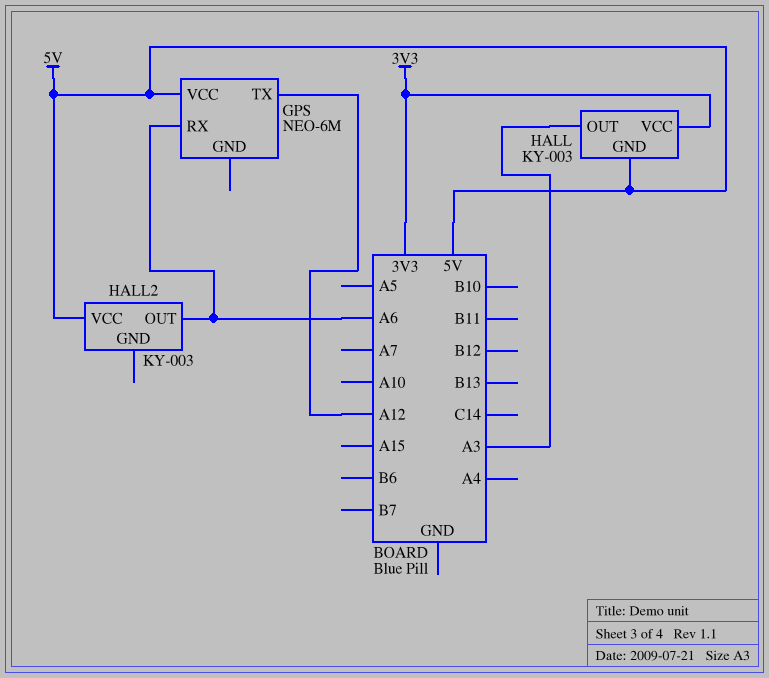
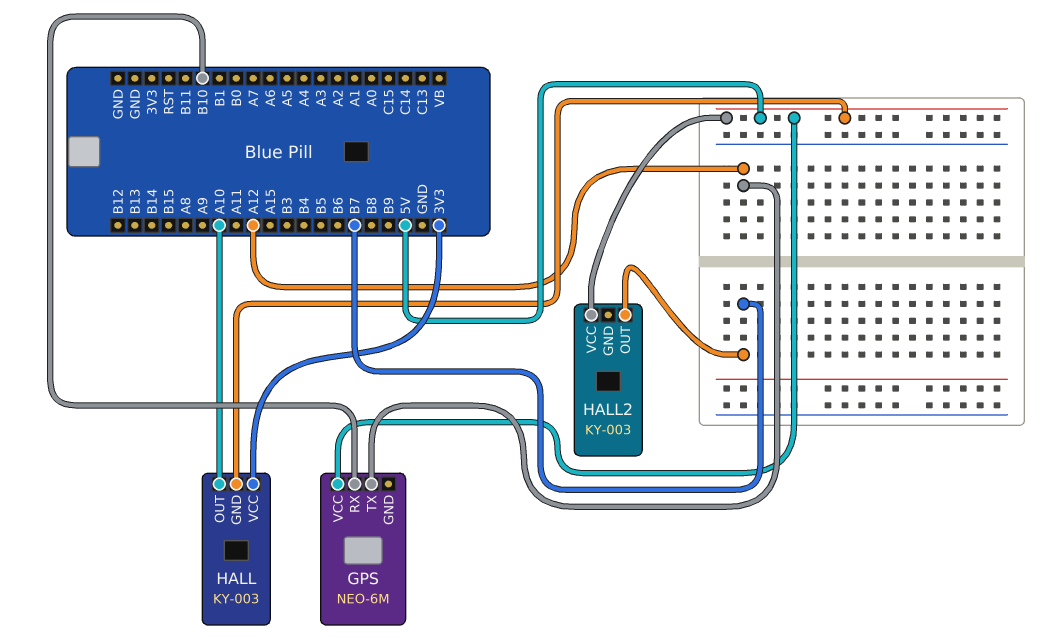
GPS pin RX: A6 -> B10
HALL pin OUT: A3 -> A10
HALL2 pin OUT: A6 -> B7

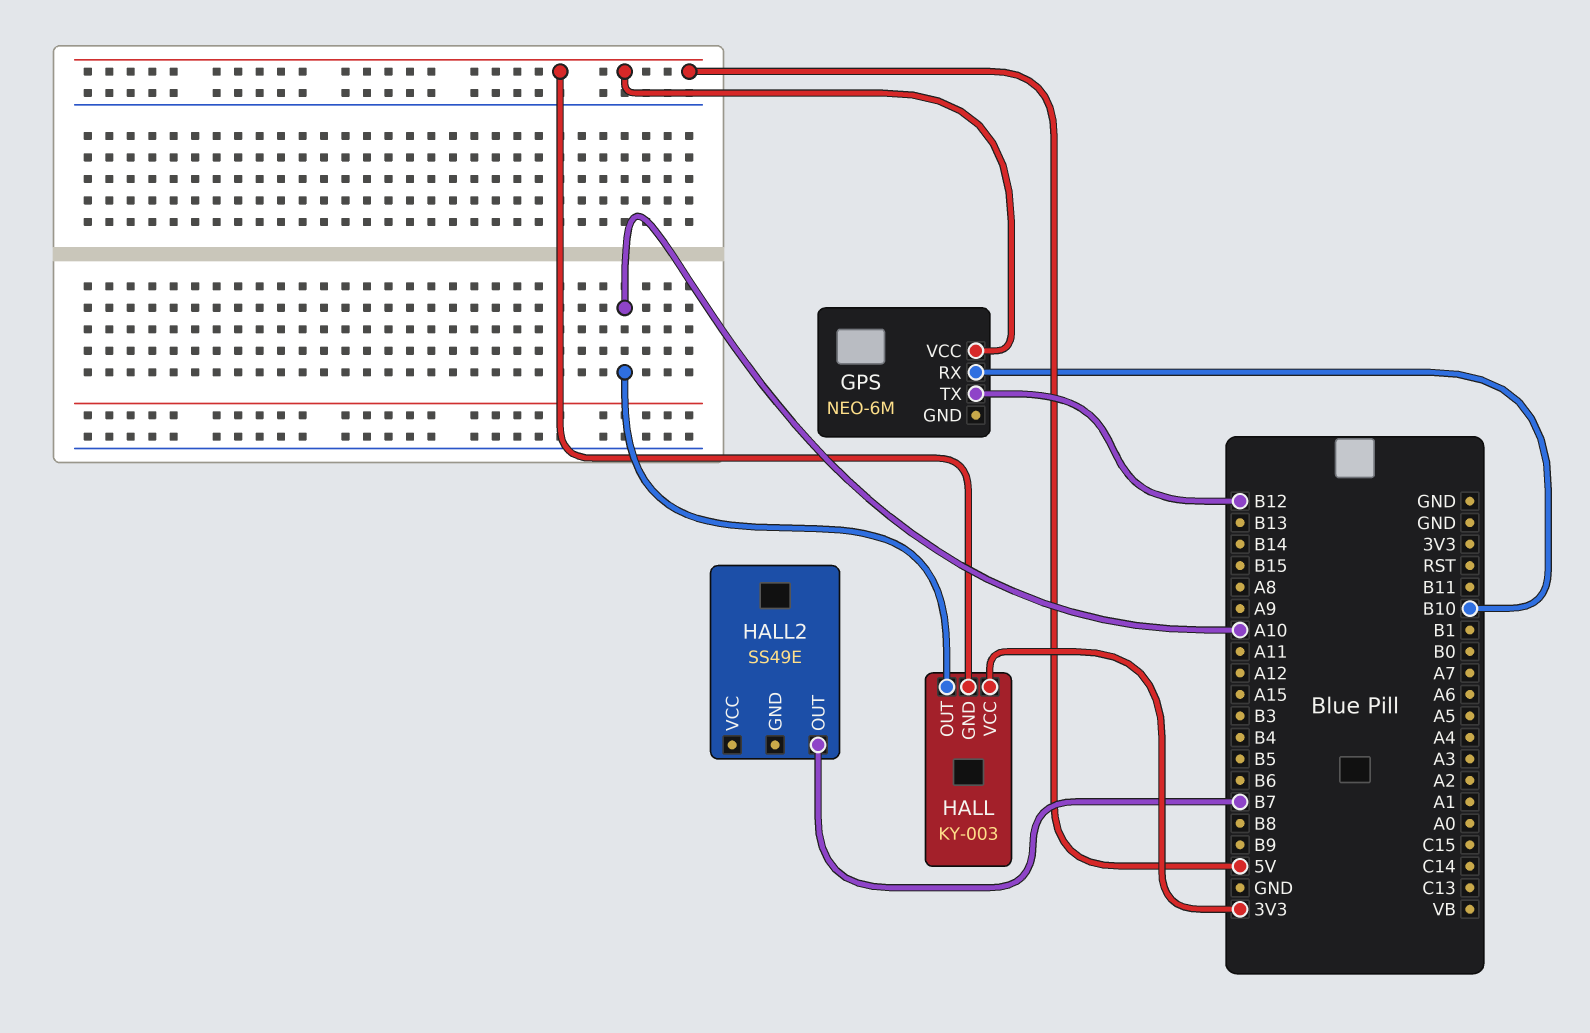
GPS pin TX: A12 -> B12
HALL2: KY-003 -> SS49E
HALL2 pin VCC: 5V -> none

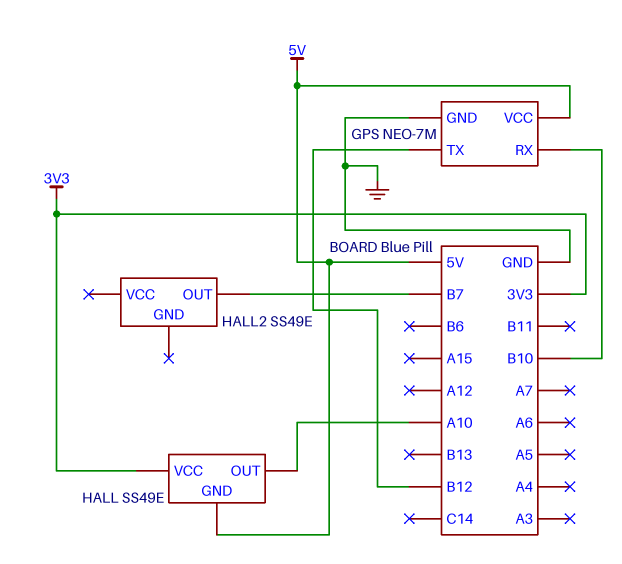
GPS: NEO-6M -> NEO-7M
GPS pin GND: none -> GND
HALL: KY-003 -> SS49E

